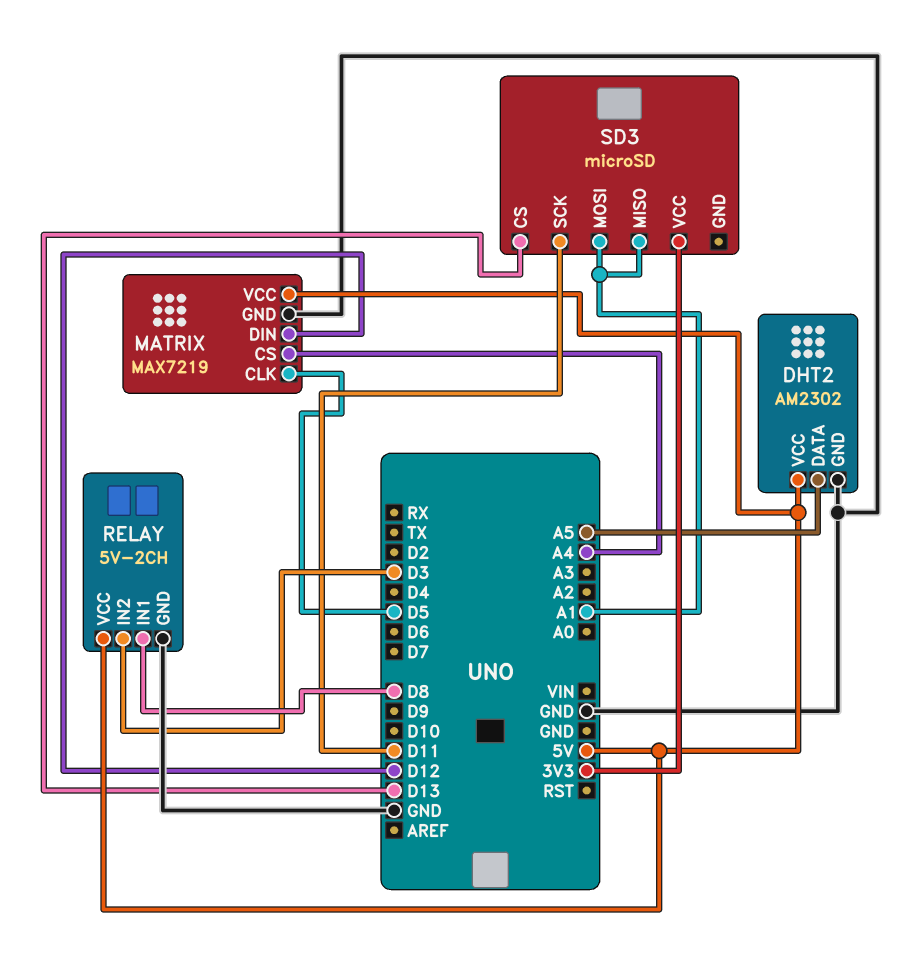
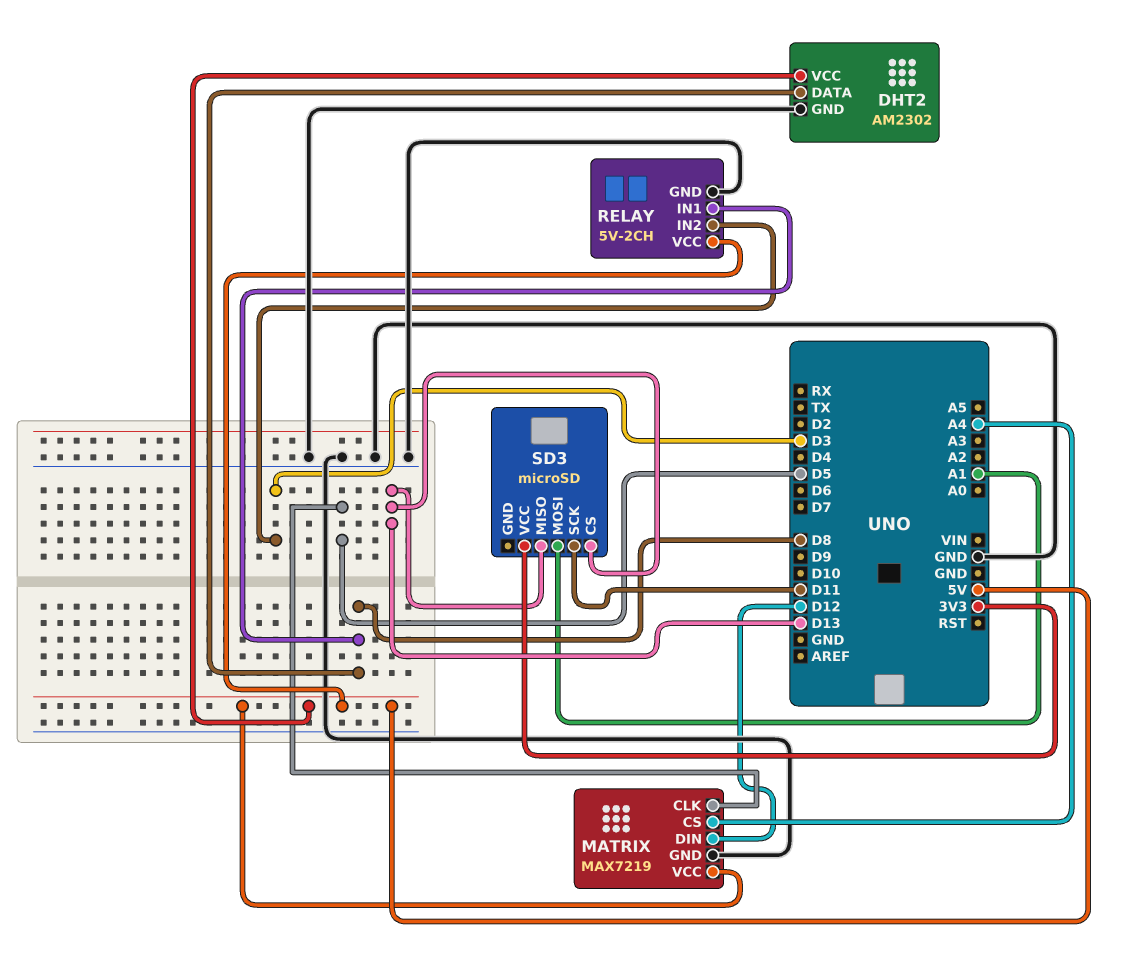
DHT2 pin DATA: A5 -> D8
SD3 pin MISO: A1 -> D13

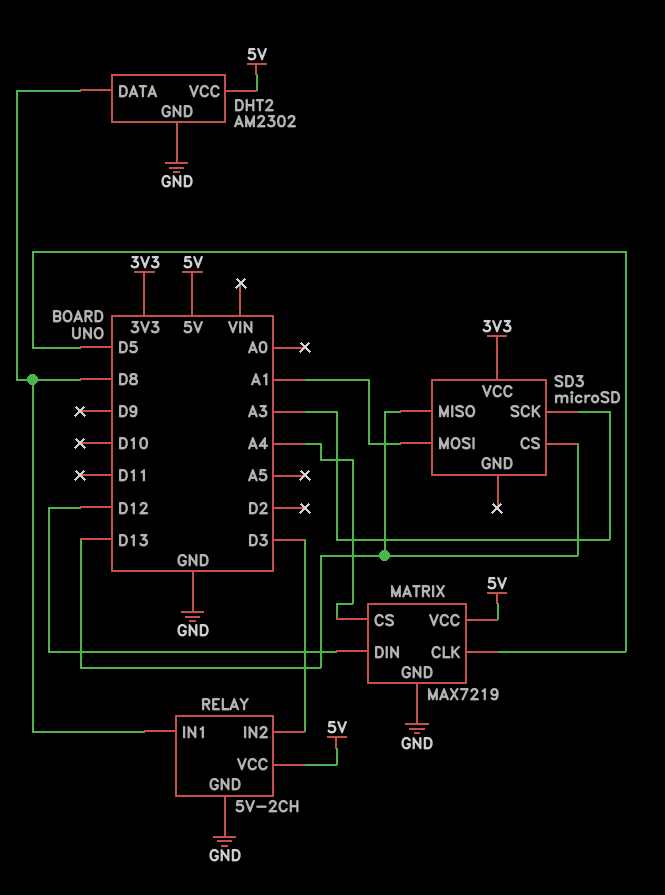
SD3 pin SCK: D11 -> A3

